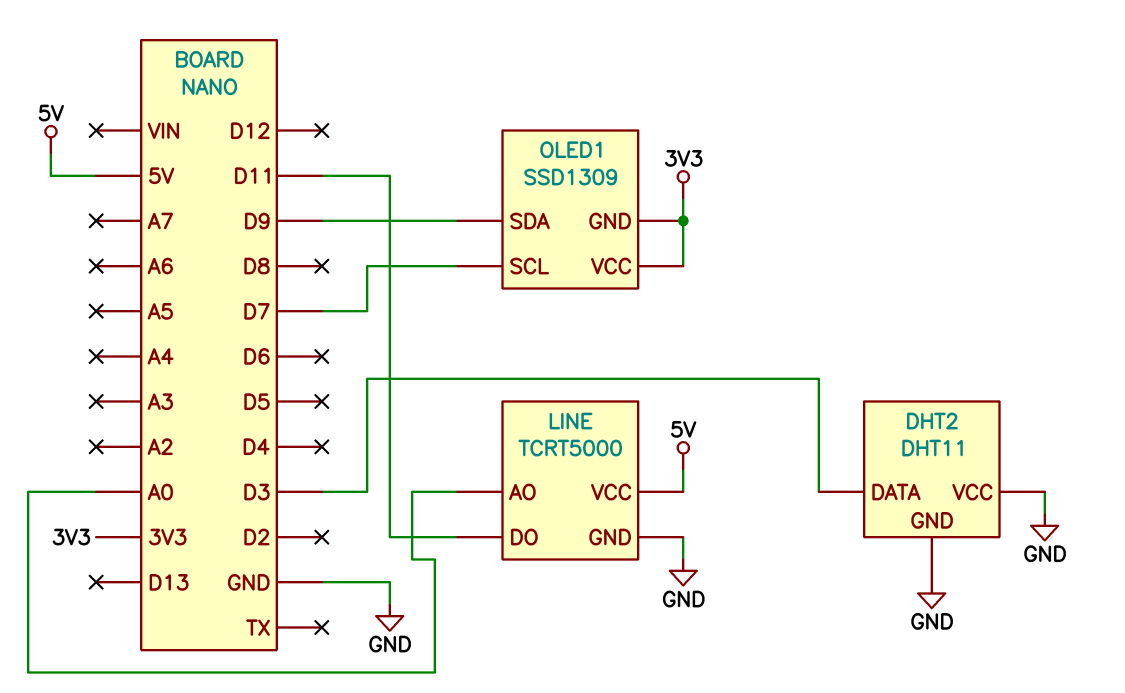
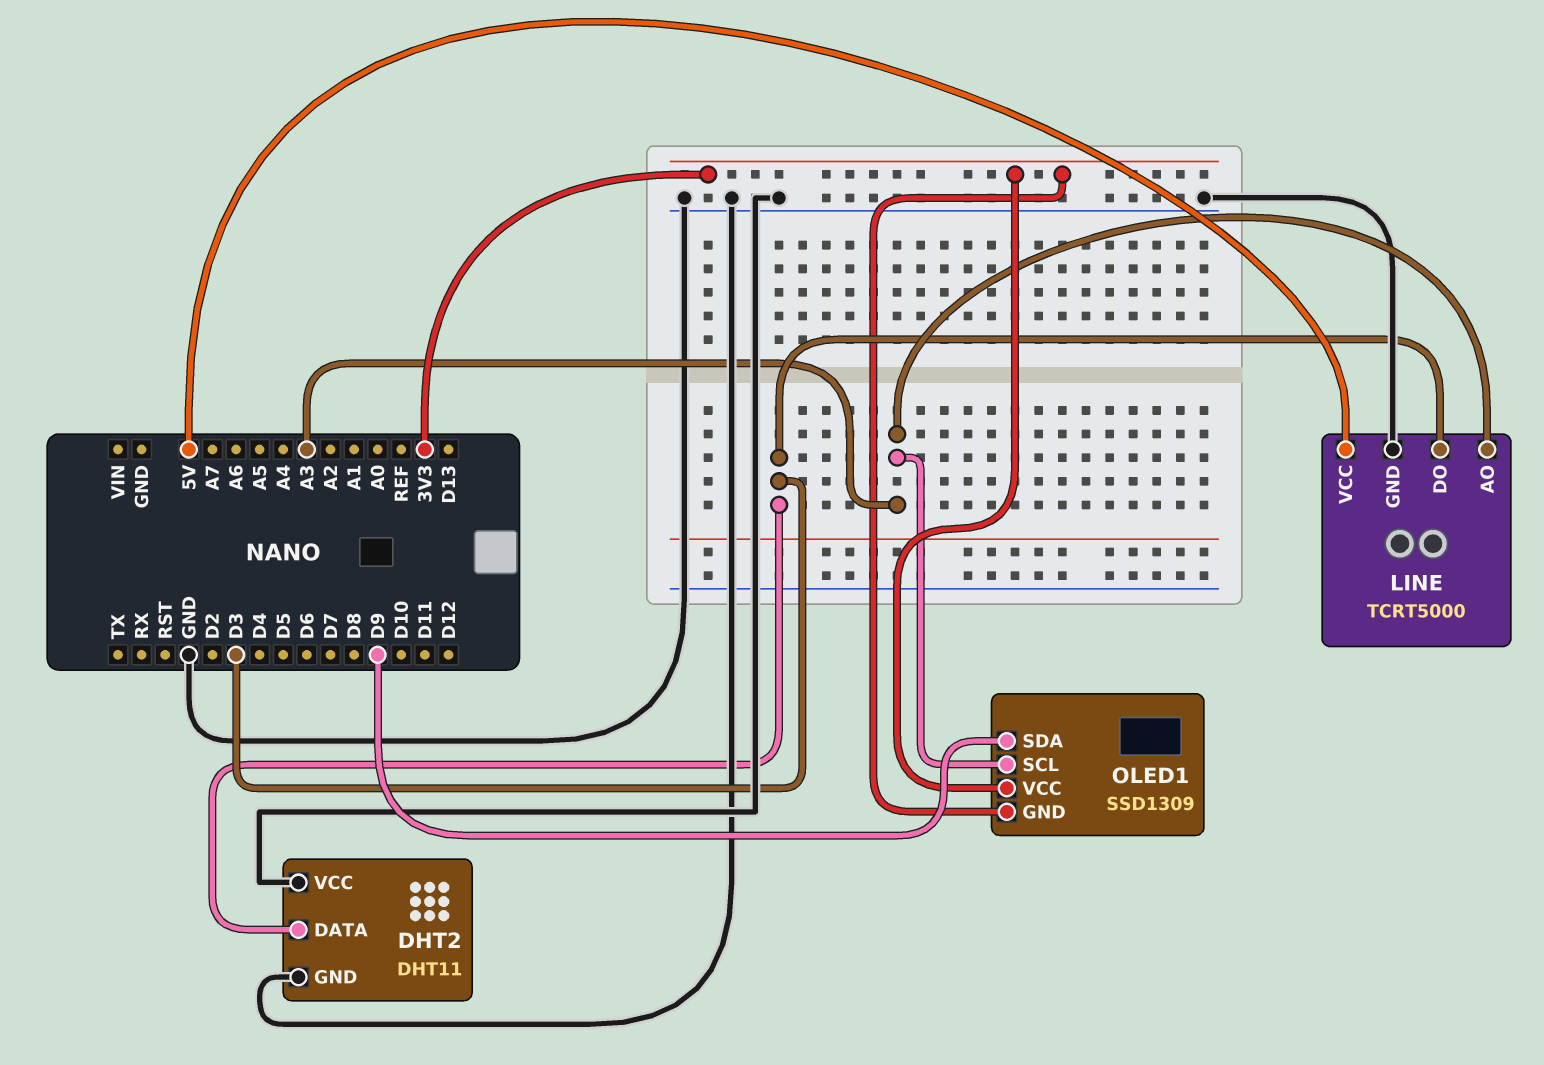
LINE pin AO: A0 -> A3
LINE pin DO: D11 -> D3
OLED1 pin SCL: D7 -> A3

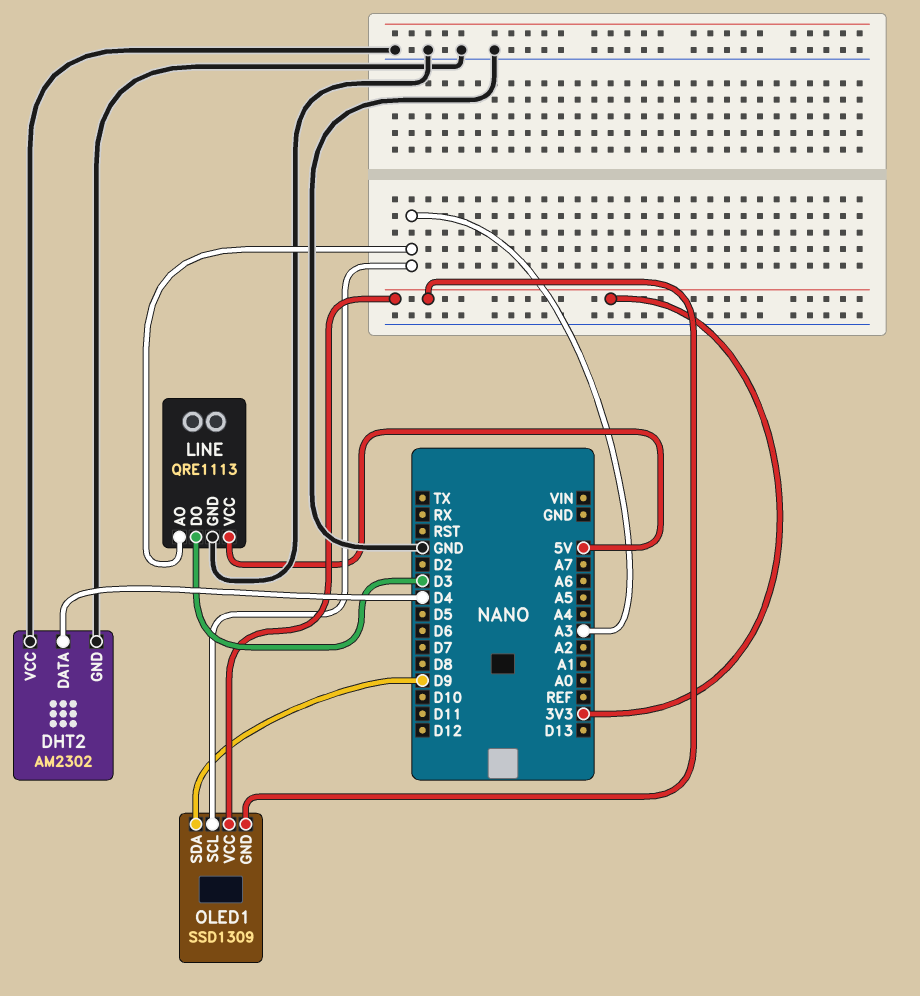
DHT2: DHT11 -> AM2302
DHT2 pin DATA: D3 -> D4
LINE: TCRT5000 -> QRE1113

